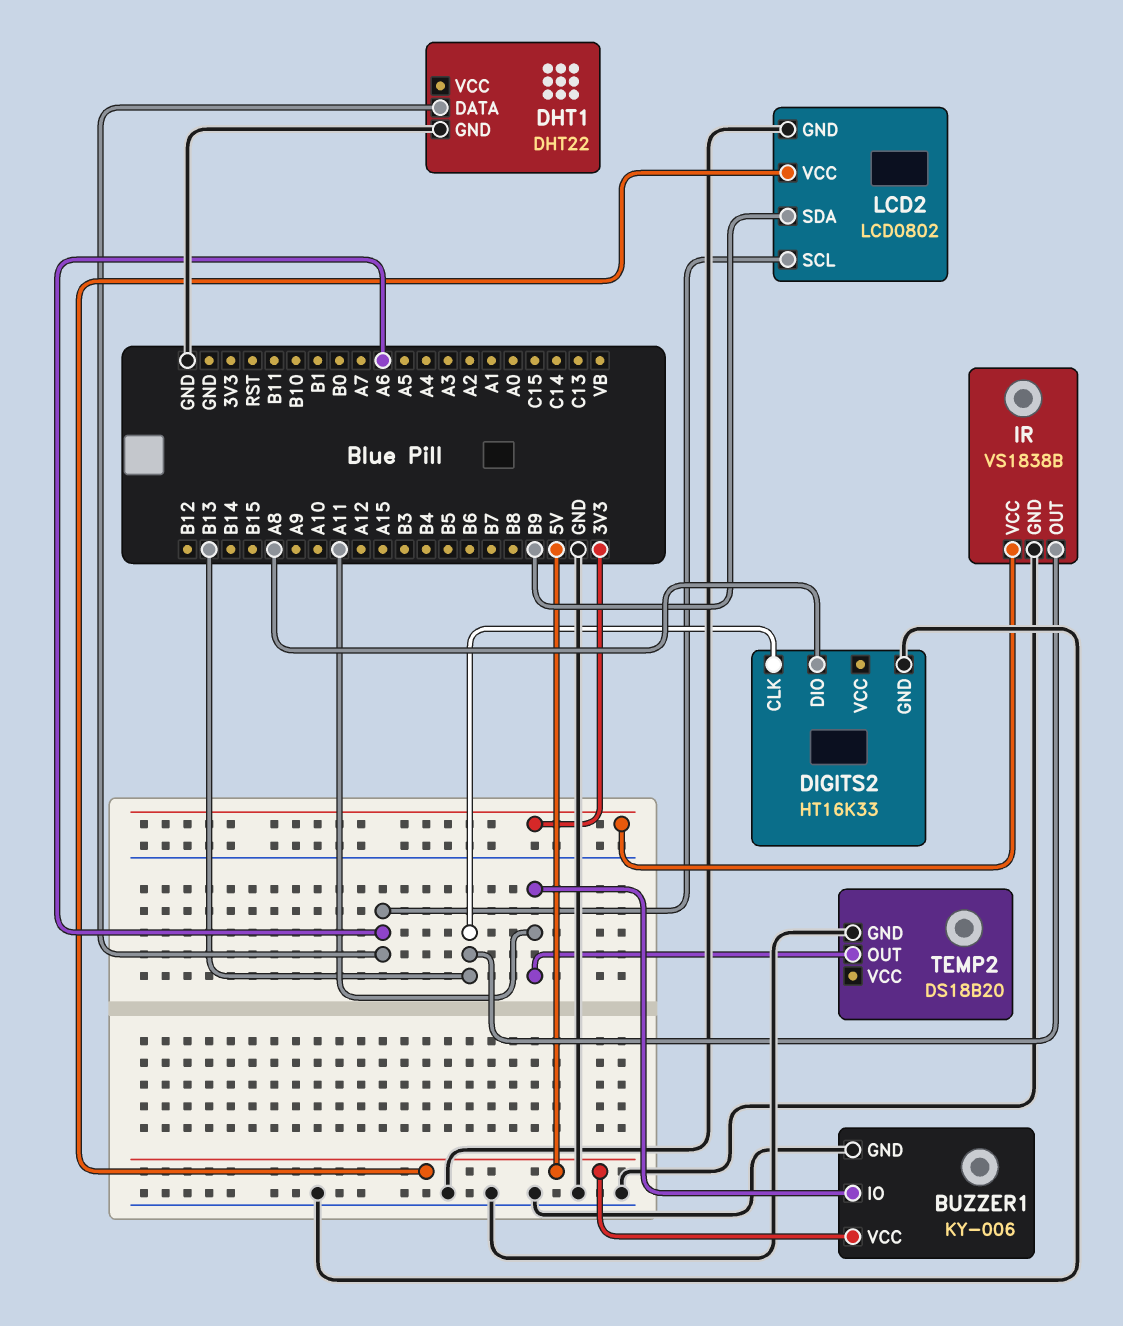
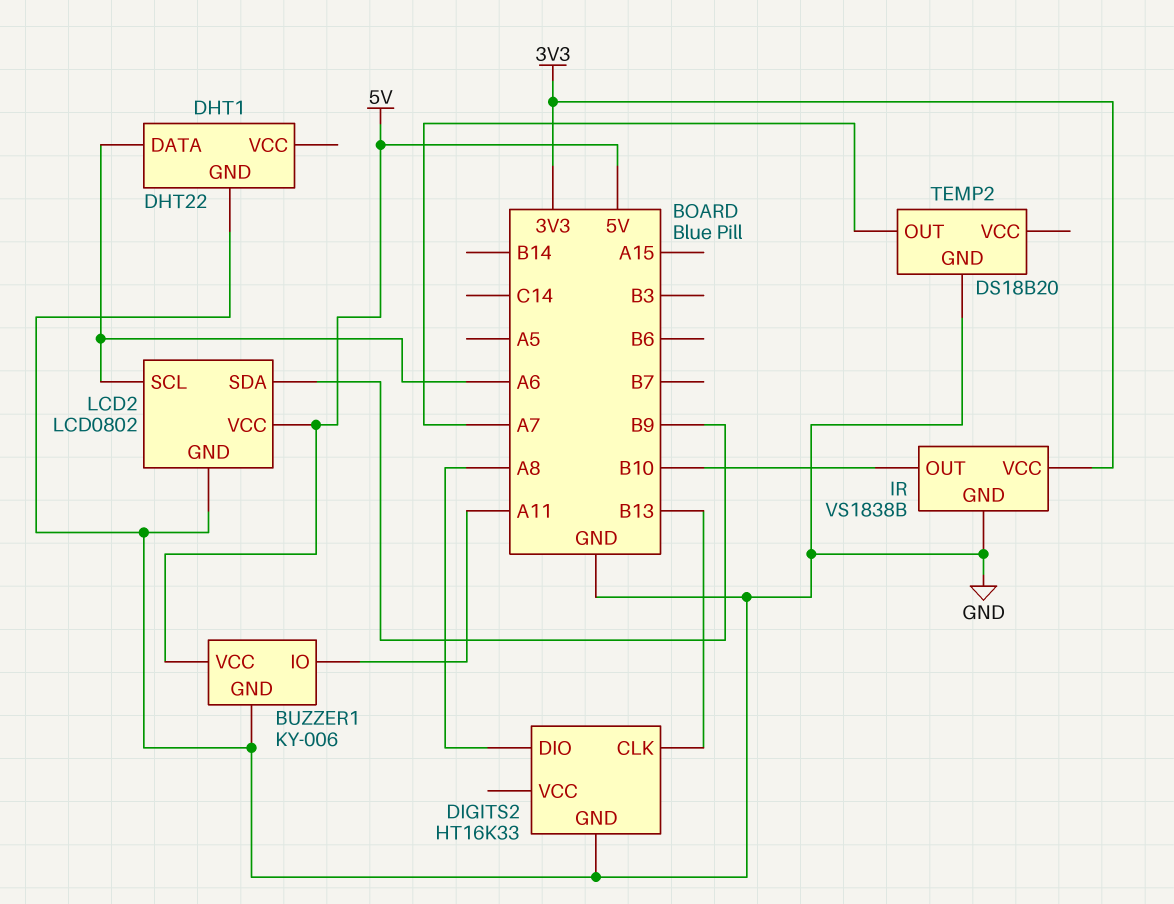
IR pin OUT: B13 -> B10
TEMP2 pin OUT: A11 -> A7

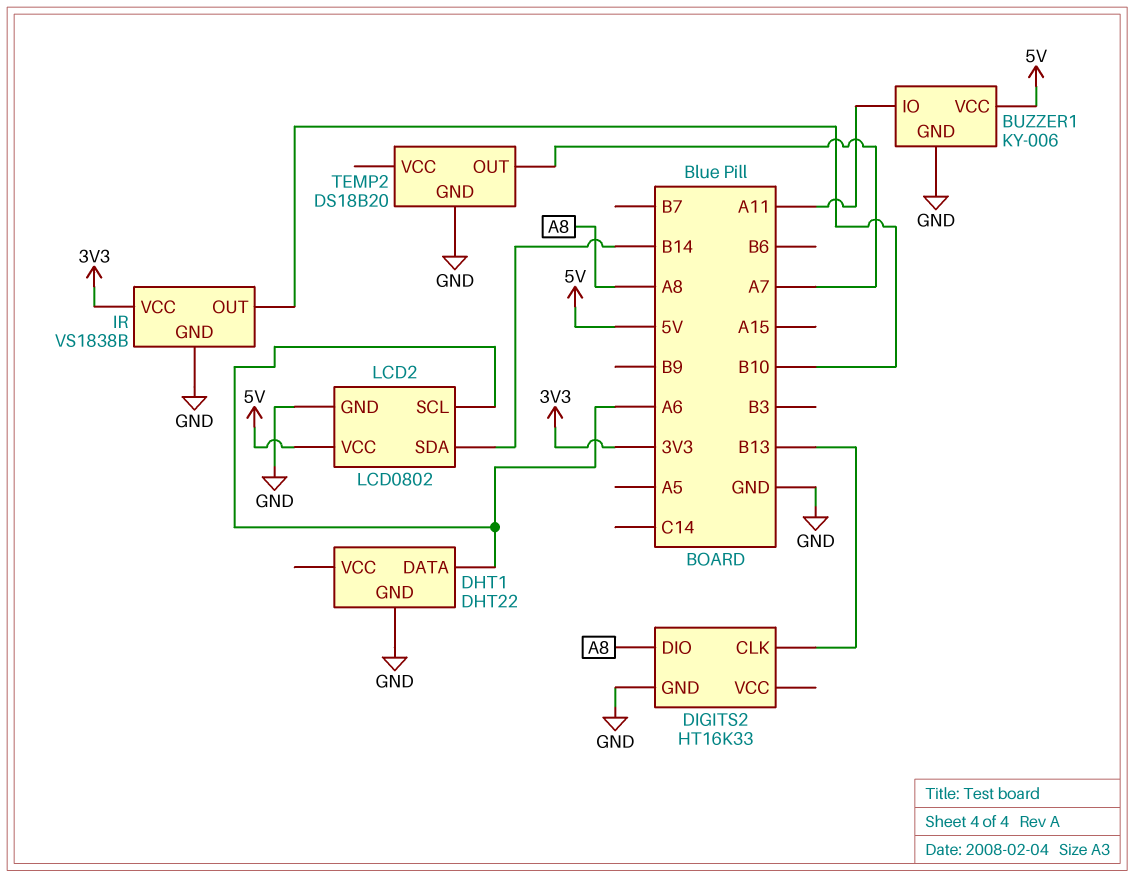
LCD2 pin SDA: B9 -> B14

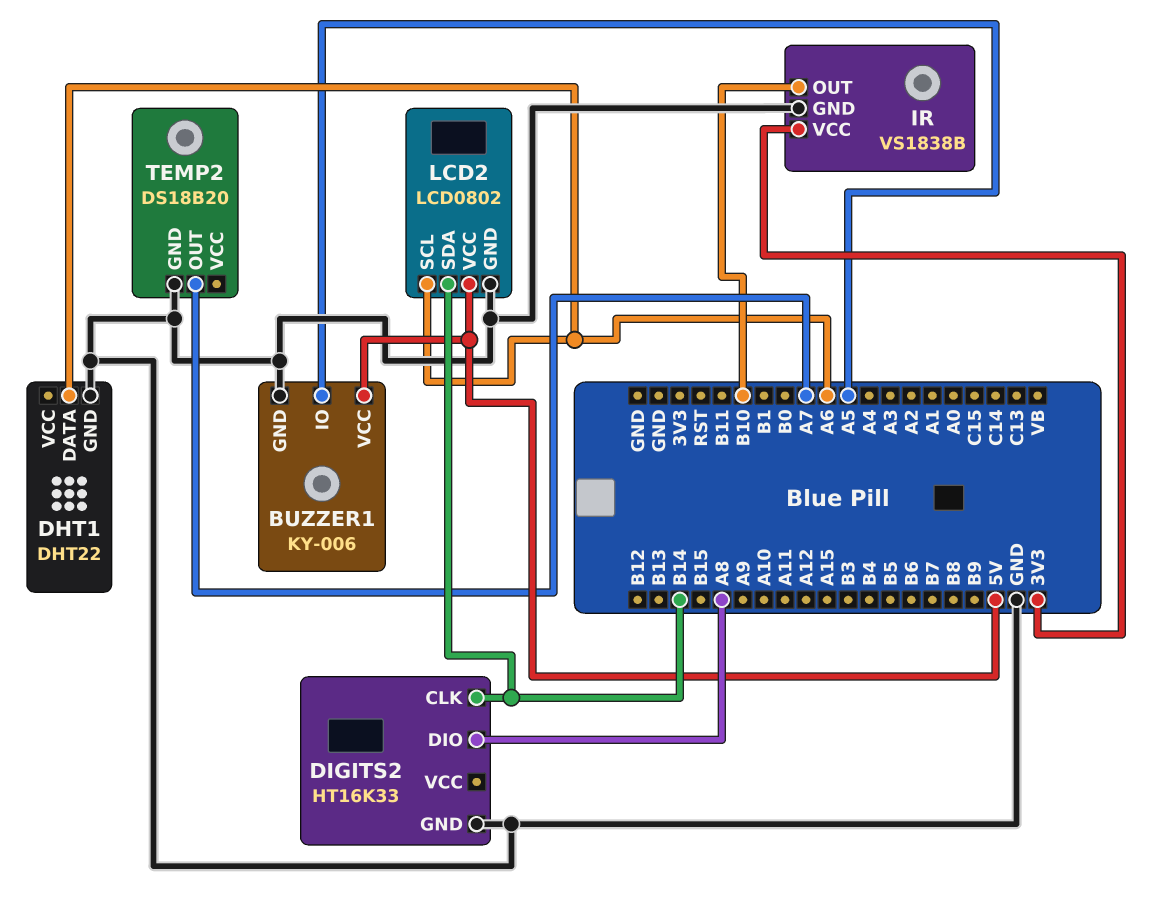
BUZZER1 pin IO: A11 -> A5
DIGITS2 pin CLK: B13 -> B14

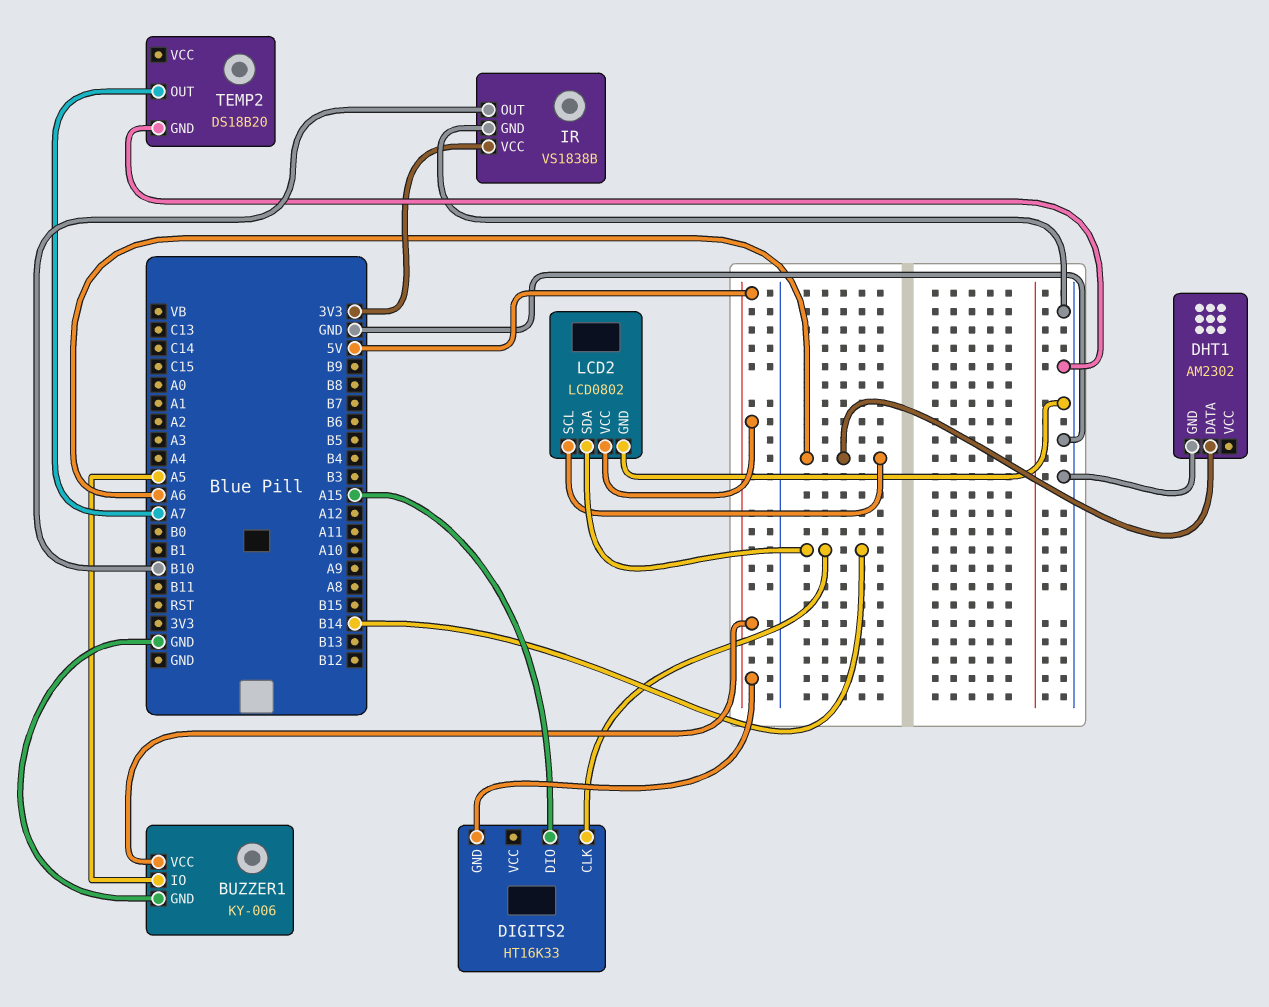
DHT1: DHT22 -> AM2302
DIGITS2 pin DIO: A8 -> A15
DIGITS2 pin GND: GND -> 5V

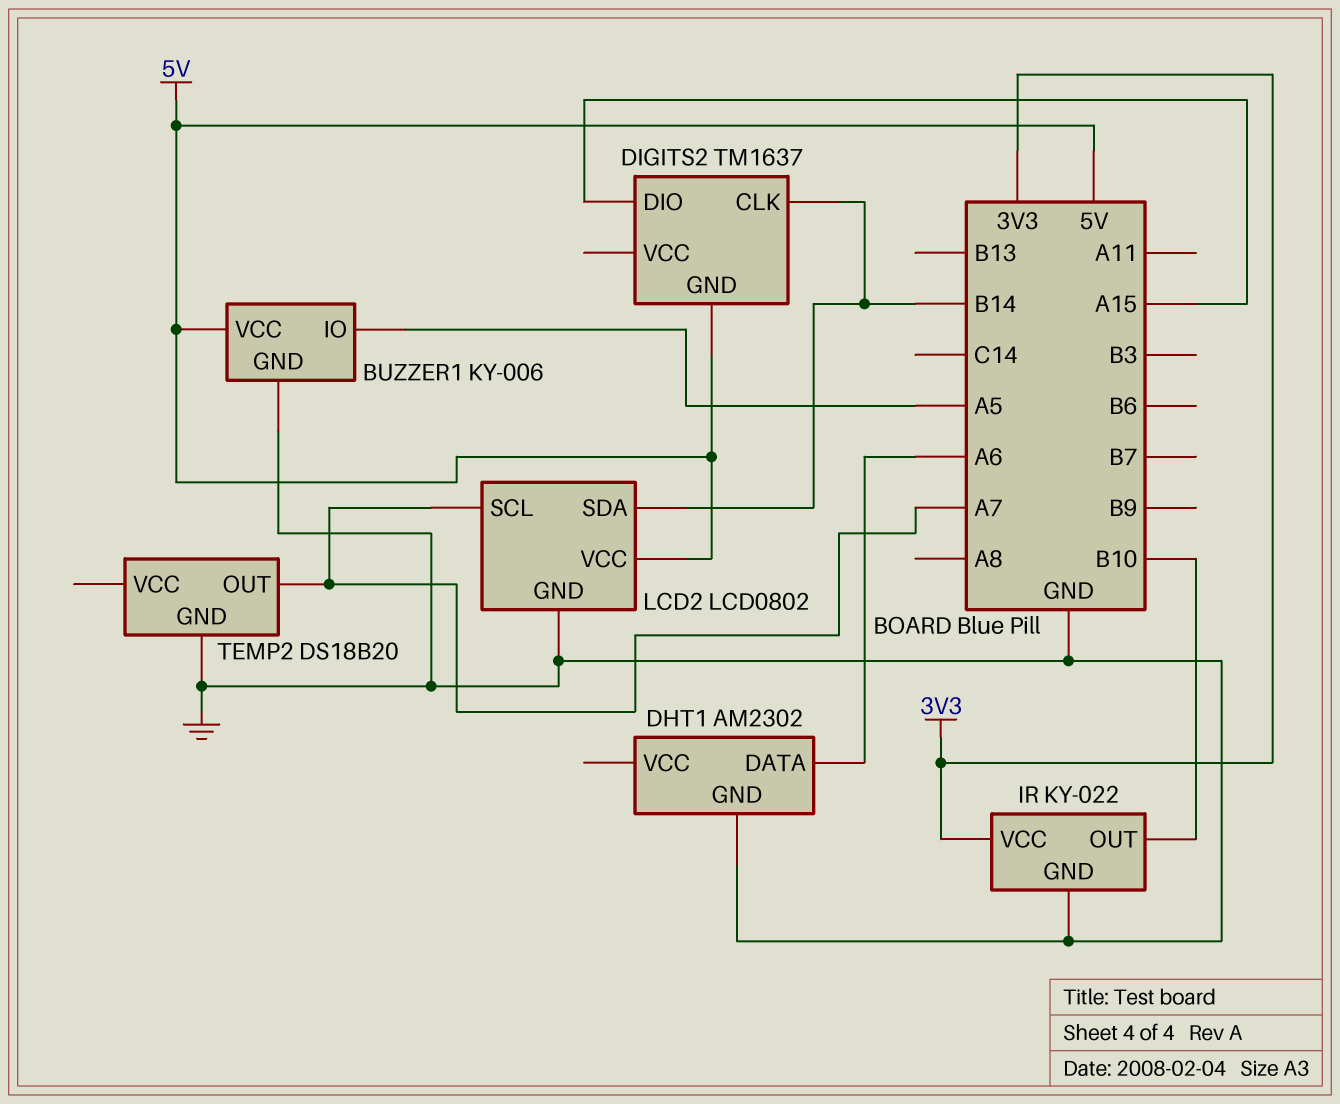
DIGITS2: HT16K33 -> TM1637
IR: VS1838B -> KY-022
LCD2 pin SCL: A6 -> A7

